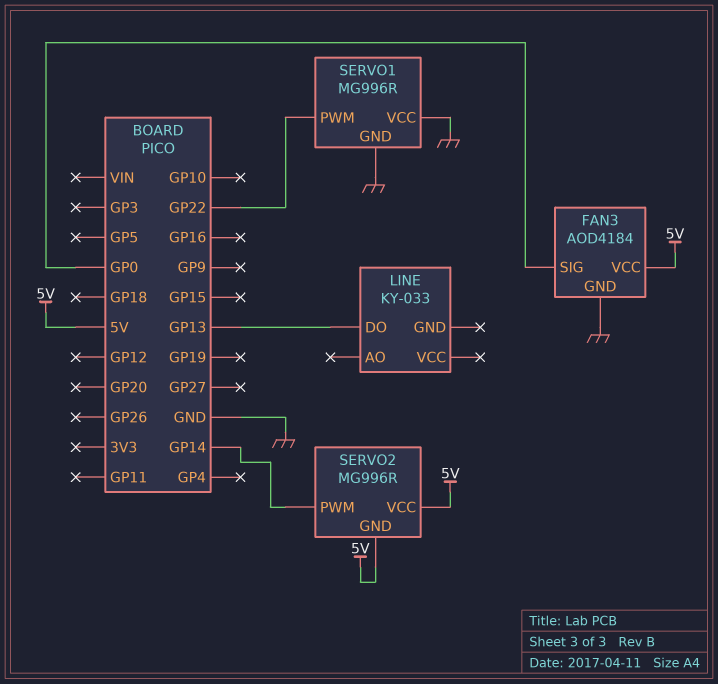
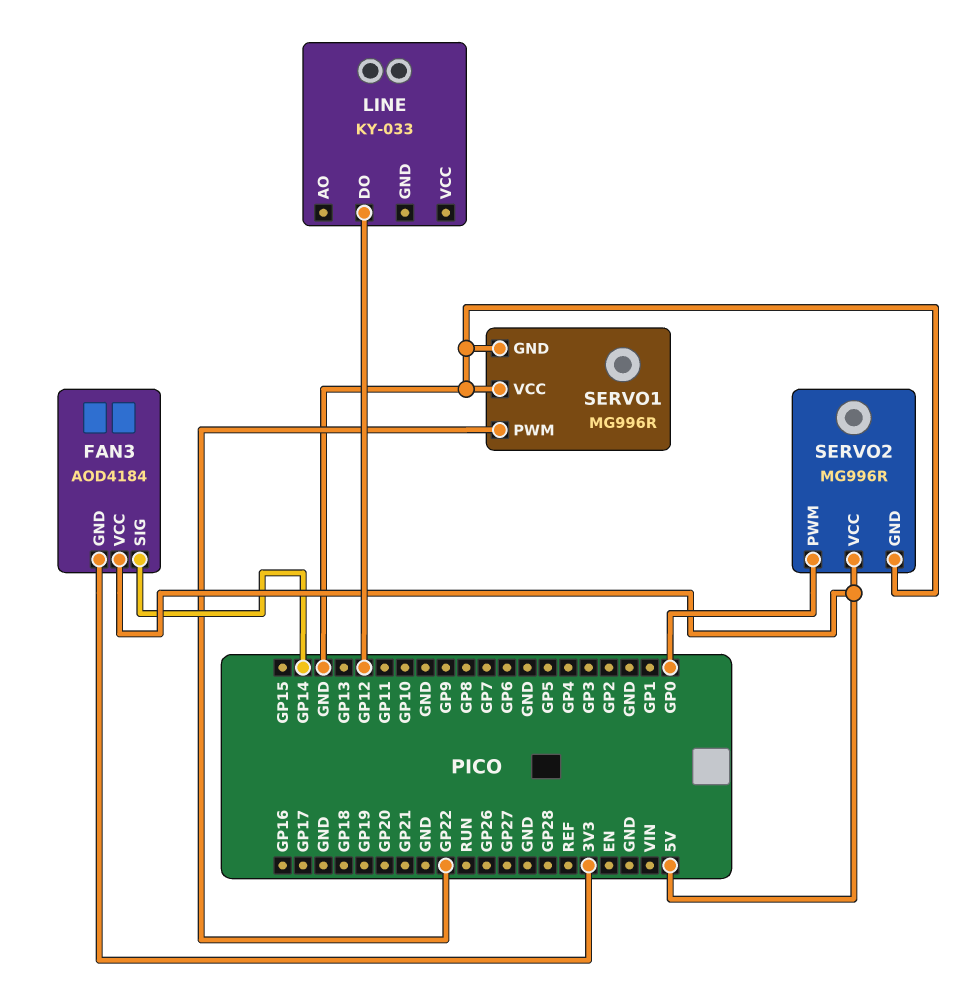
FAN3 pin GND: GND -> 3V3
FAN3 pin SIG: GP0 -> GP14
LINE pin DO: GP13 -> GP12
SERVO2 pin GND: 5V -> GND
SERVO2 pin PWM: GP14 -> GP0

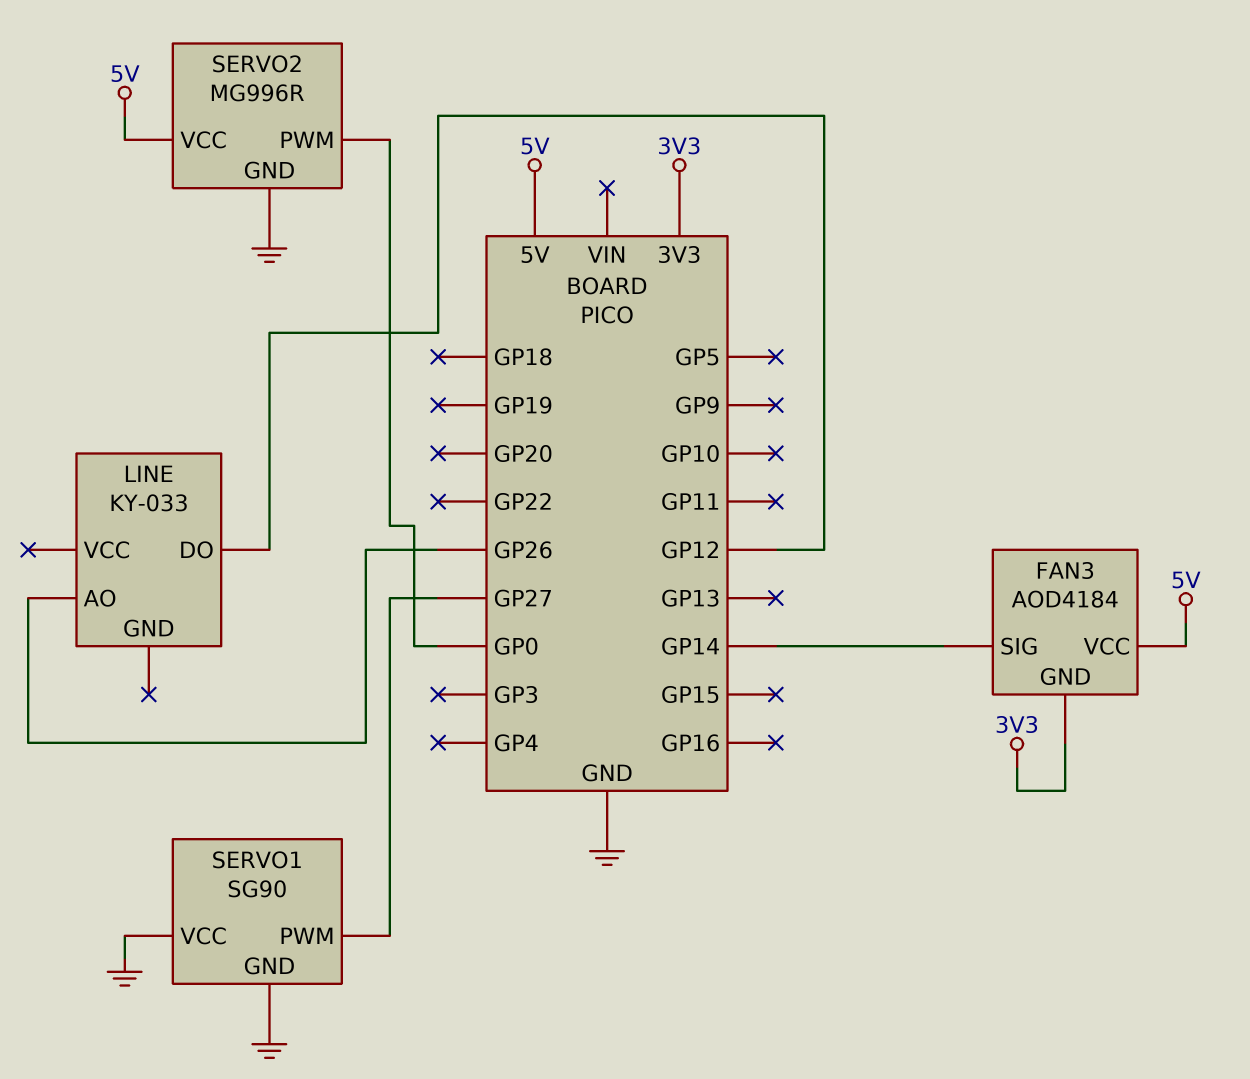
LINE pin AO: none -> GP26
SERVO1: MG996R -> SG90
SERVO1 pin PWM: GP22 -> GP27

